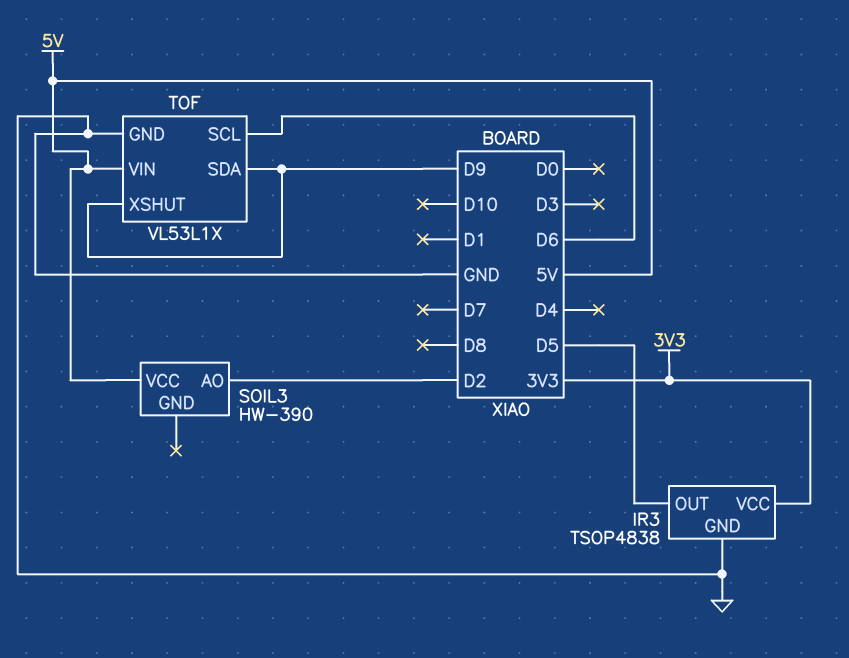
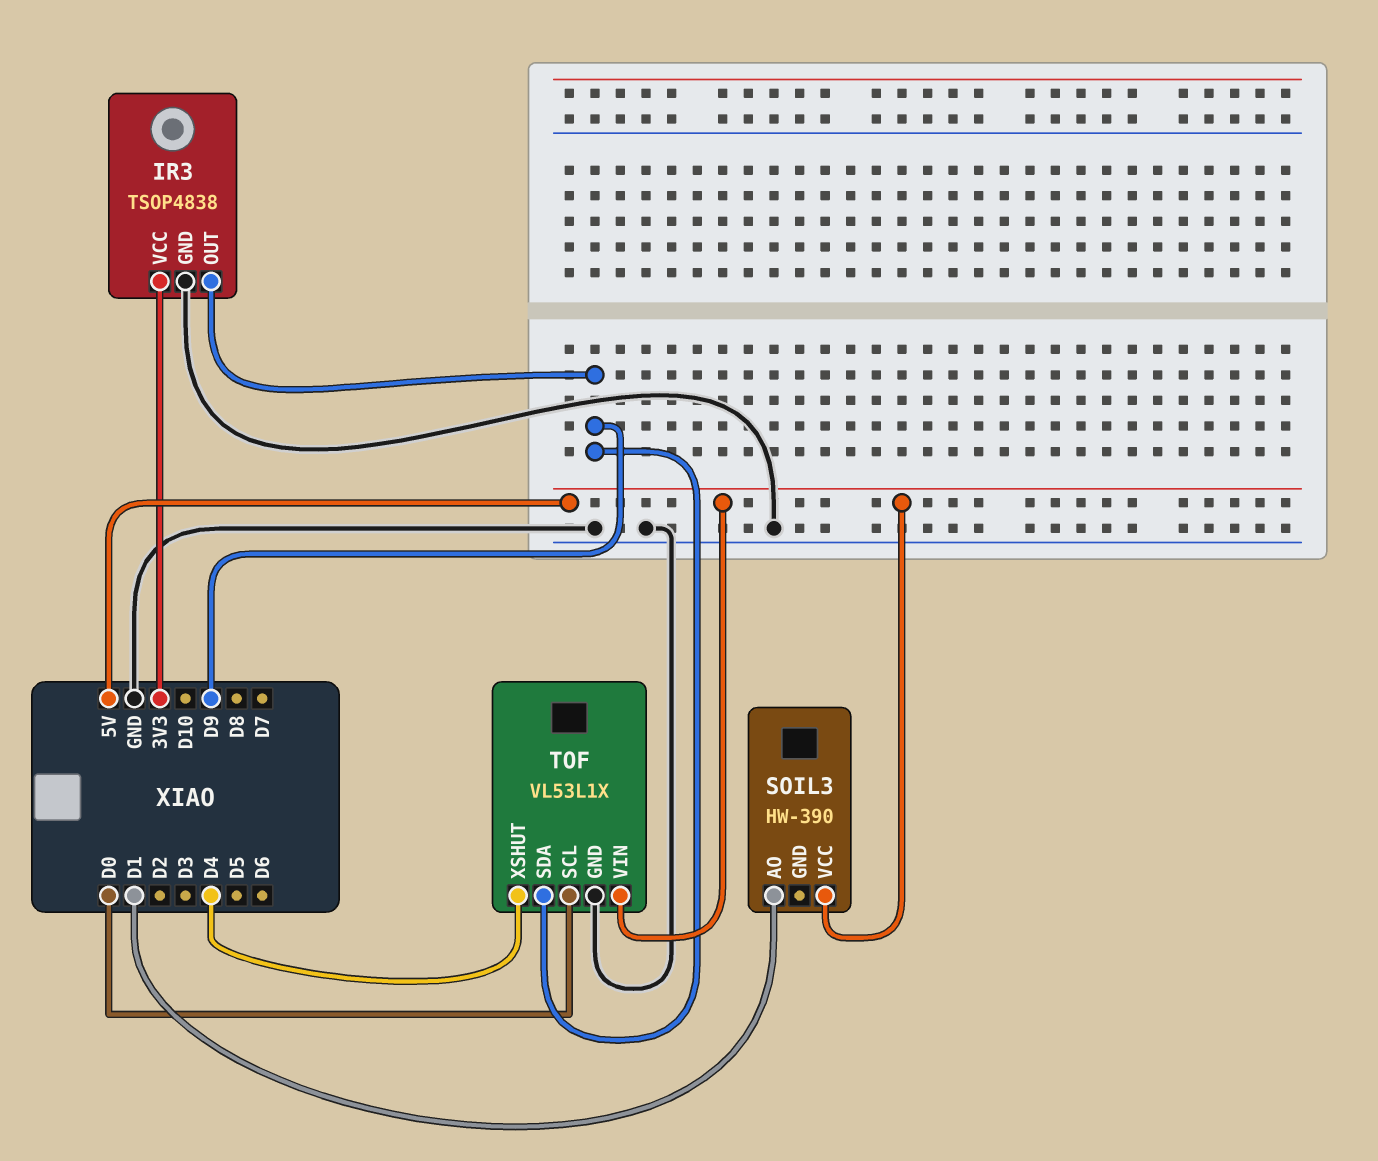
IR3 pin OUT: D5 -> D9
SOIL3 pin AO: D2 -> D1
TOF pin SCL: D6 -> D0
TOF pin XSHUT: D9 -> D4

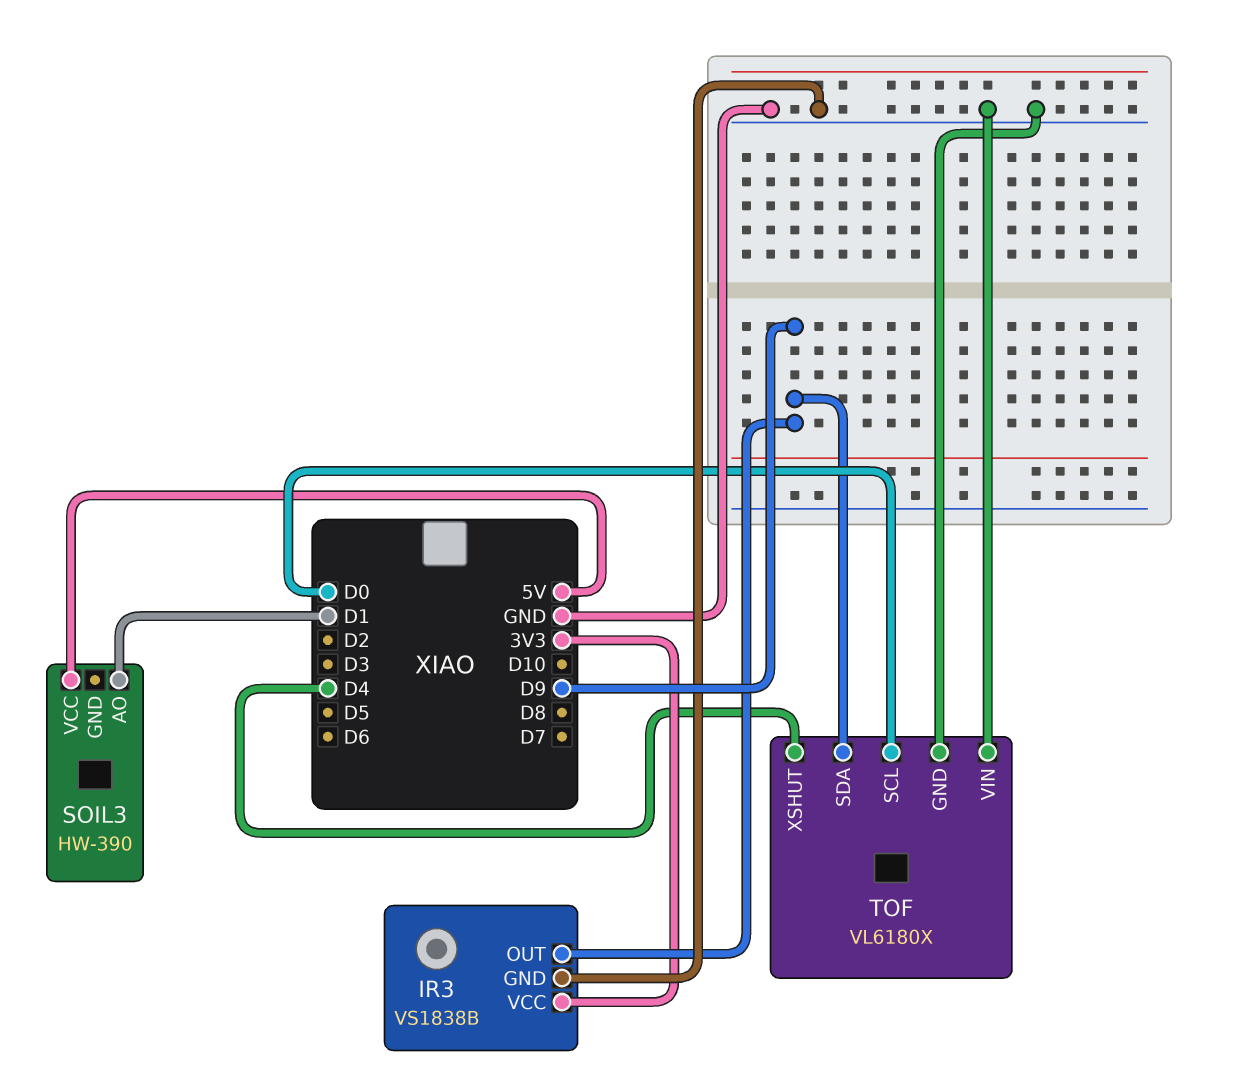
IR3: TSOP4838 -> VS1838B
TOF: VL53L1X -> VL6180X
TOF pin VIN: 5V -> GND

